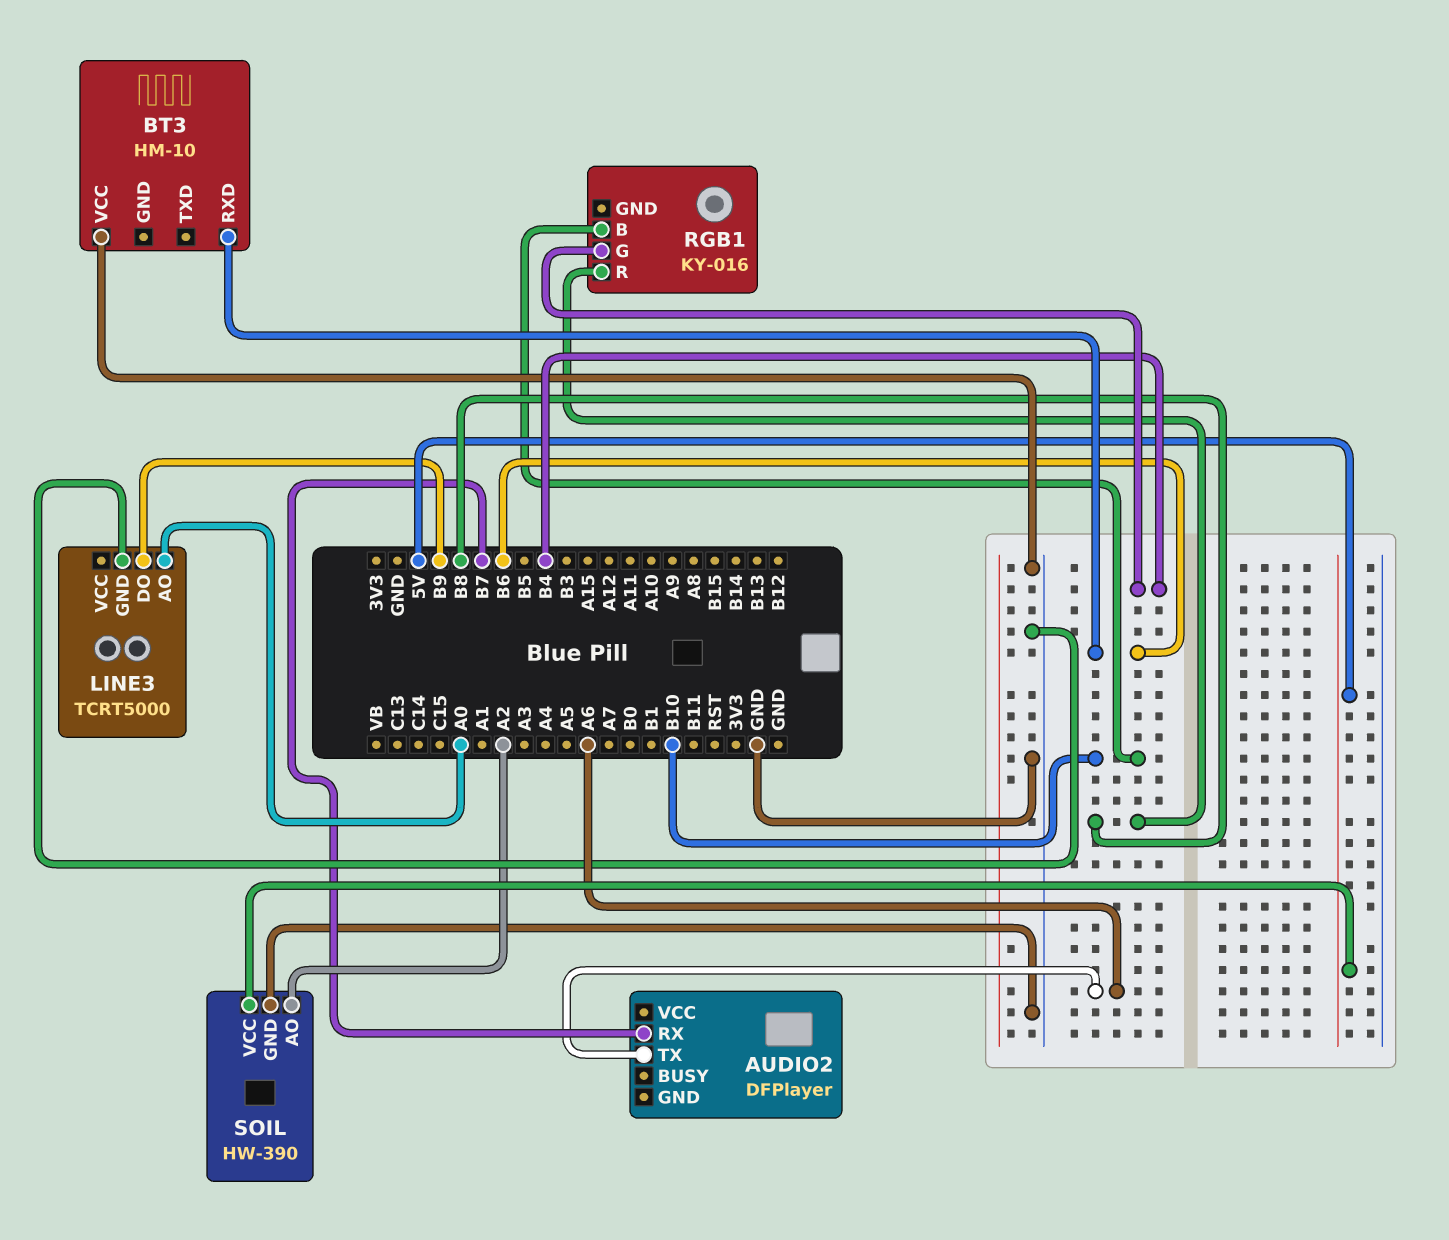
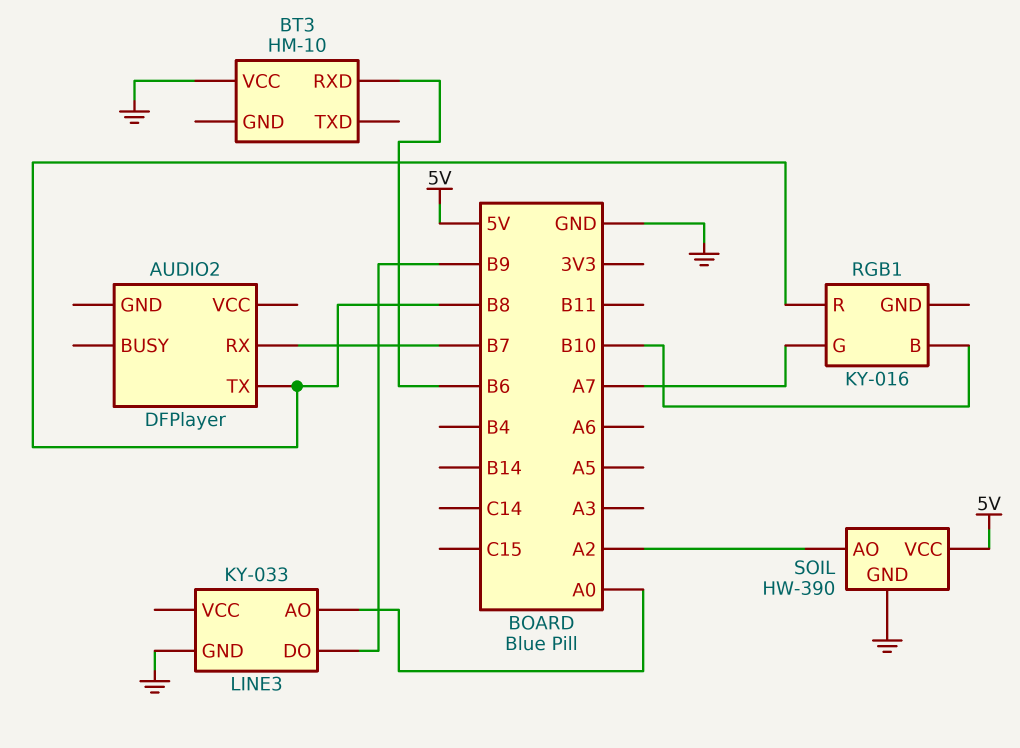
AUDIO2 pin TX: A6 -> B8
LINE3: TCRT5000 -> KY-033
RGB1 pin G: B4 -> A7

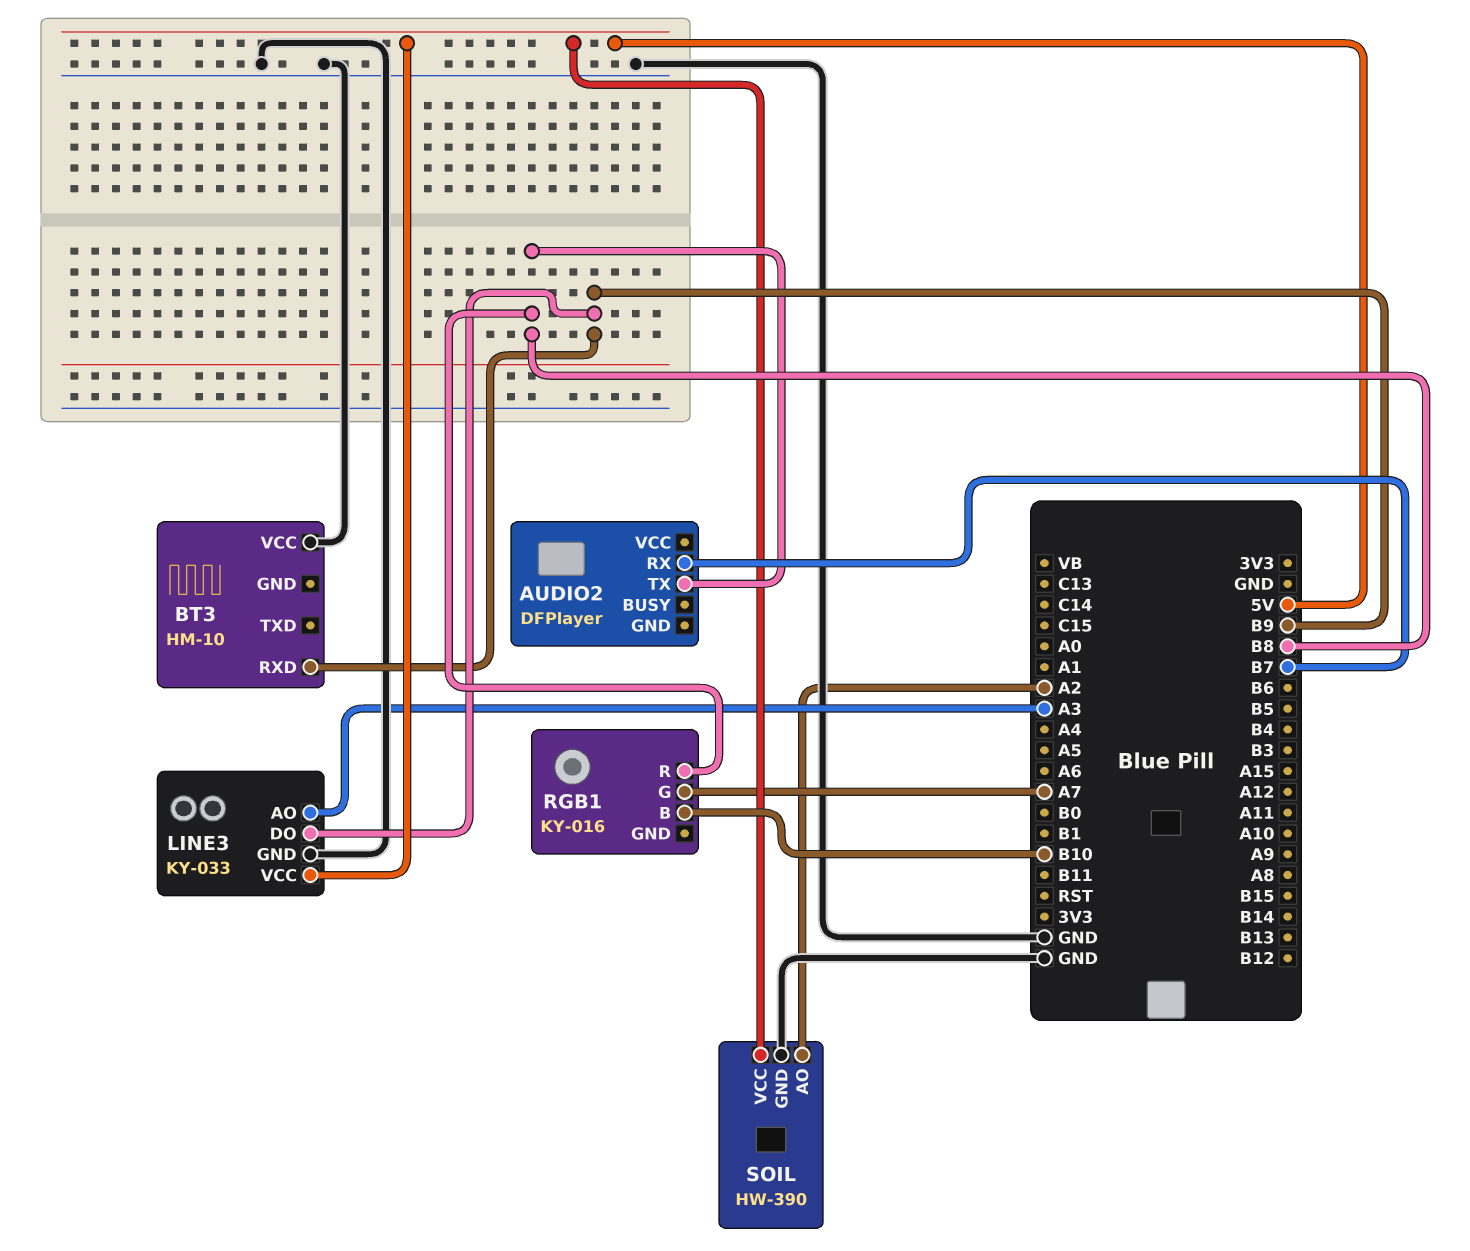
BT3 pin RXD: B6 -> B9
LINE3 pin AO: A0 -> A3
LINE3 pin VCC: none -> 5V

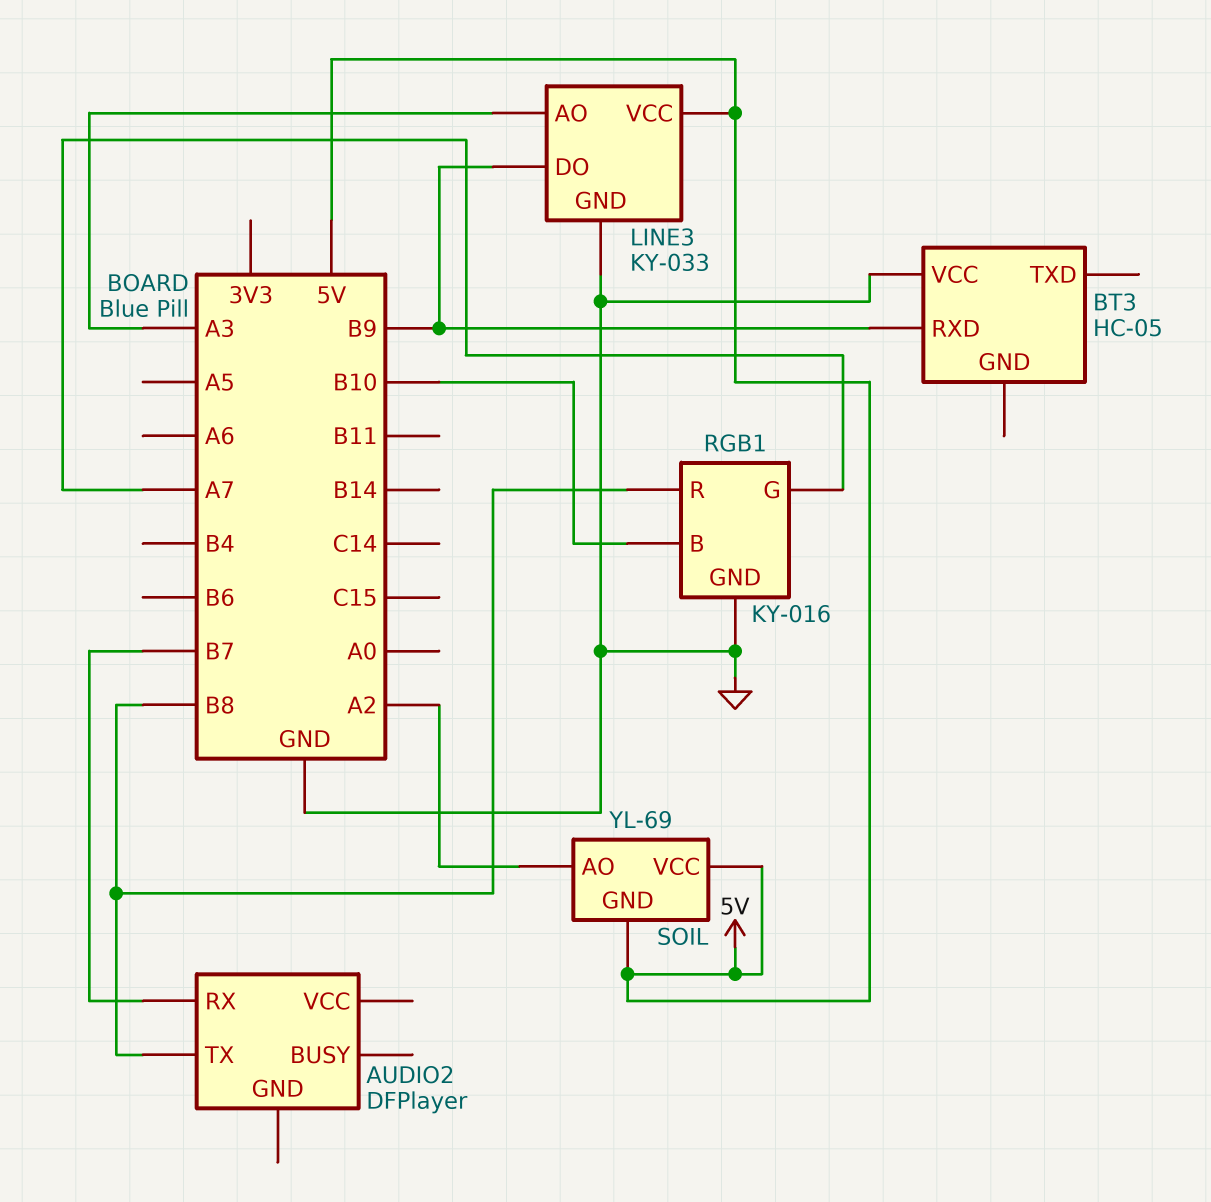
BT3: HM-10 -> HC-05
RGB1 pin GND: none -> GND
SOIL: HW-390 -> YL-69
SOIL pin GND: GND -> 5V

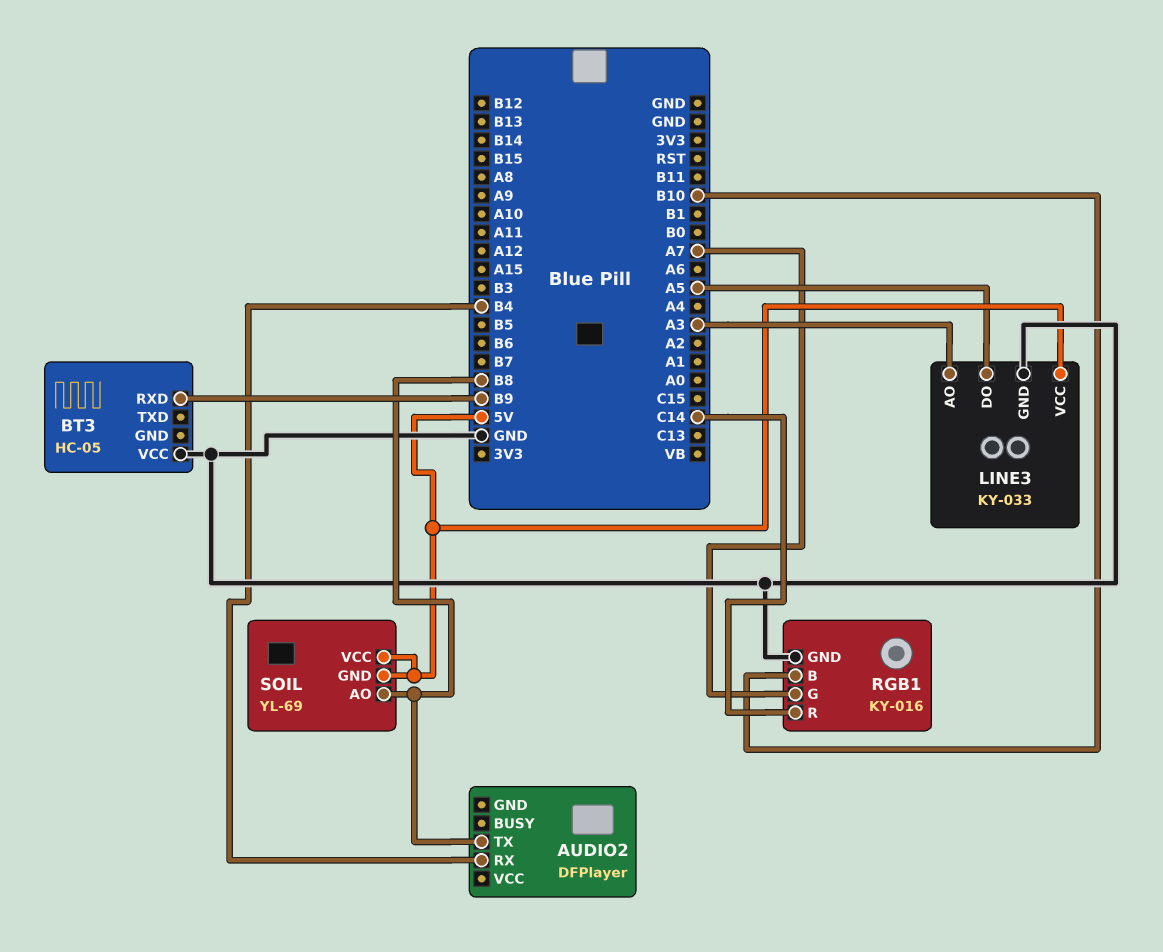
AUDIO2 pin RX: B7 -> B4
LINE3 pin DO: B9 -> A5
RGB1 pin R: B8 -> C14
SOIL pin AO: A2 -> B8

